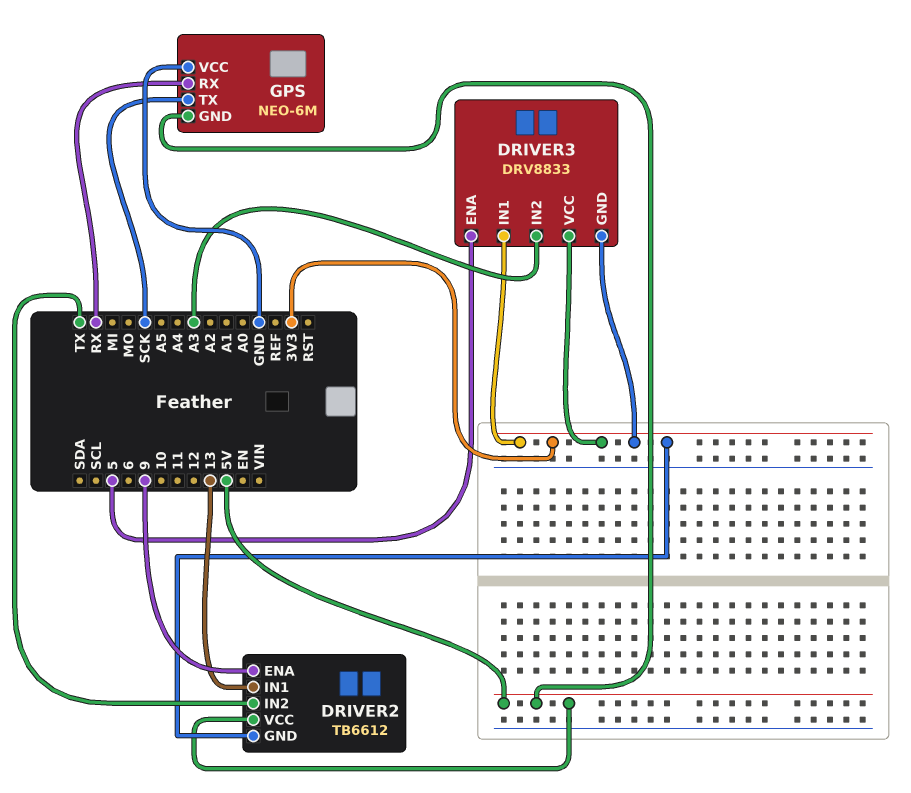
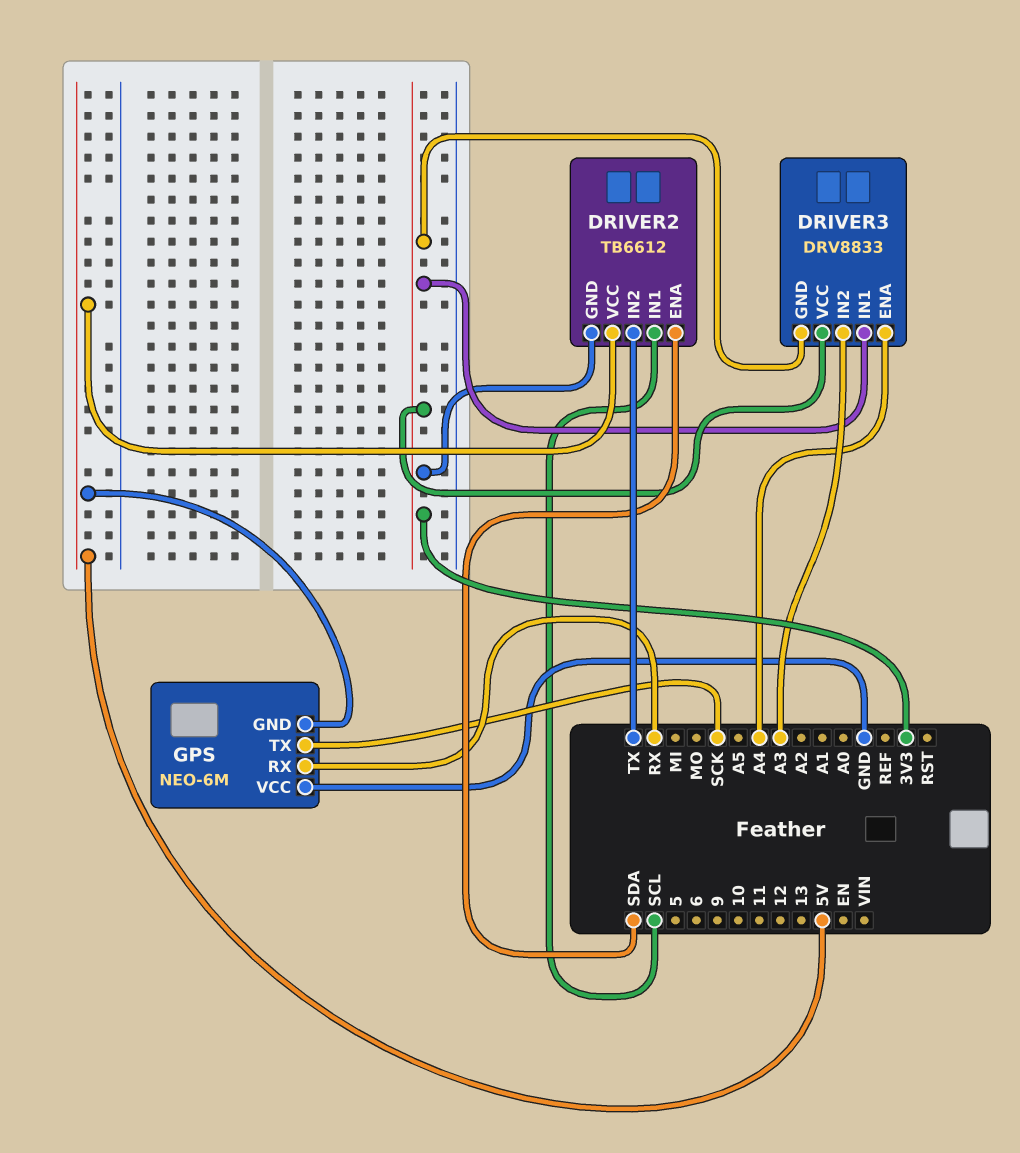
DRIVER2 pin ENA: 9 -> SDA
DRIVER2 pin IN1: 13 -> SCL
DRIVER3 pin ENA: 5 -> A4

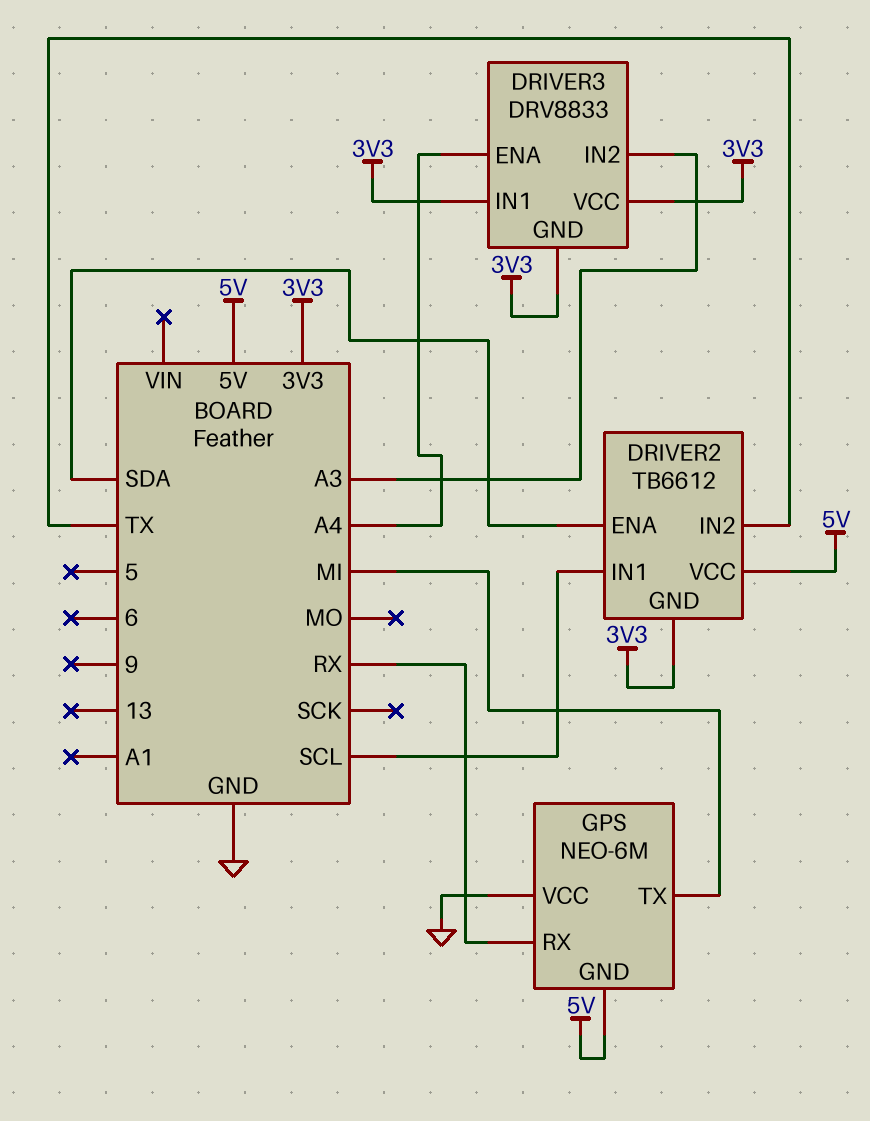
GPS pin TX: SCK -> MI

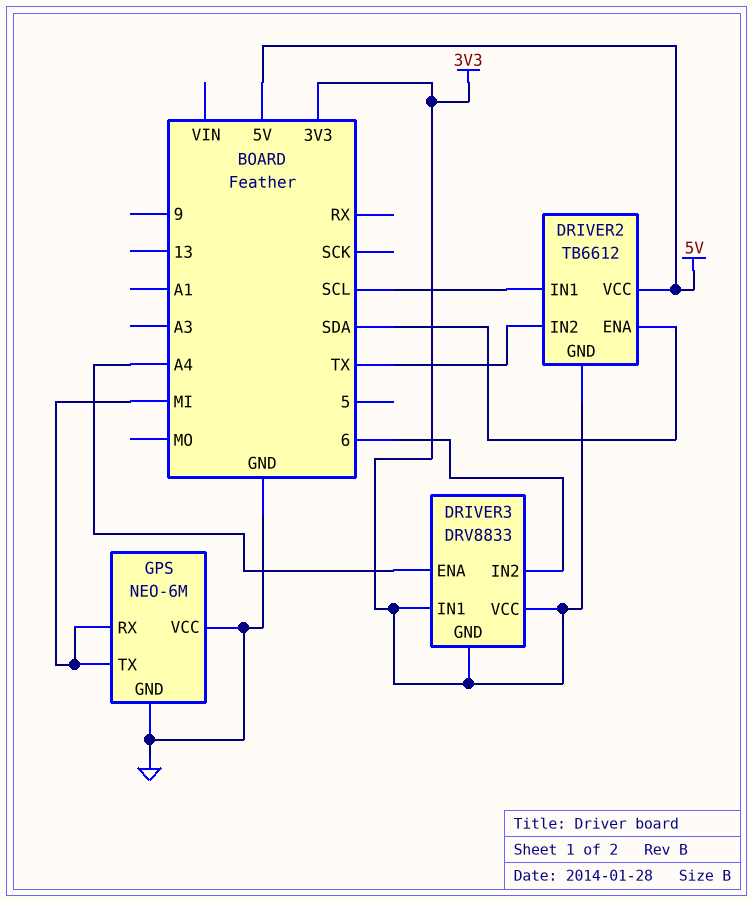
DRIVER3 pin IN2: A3 -> 6
GPS pin GND: 5V -> GND
GPS pin RX: RX -> MI

